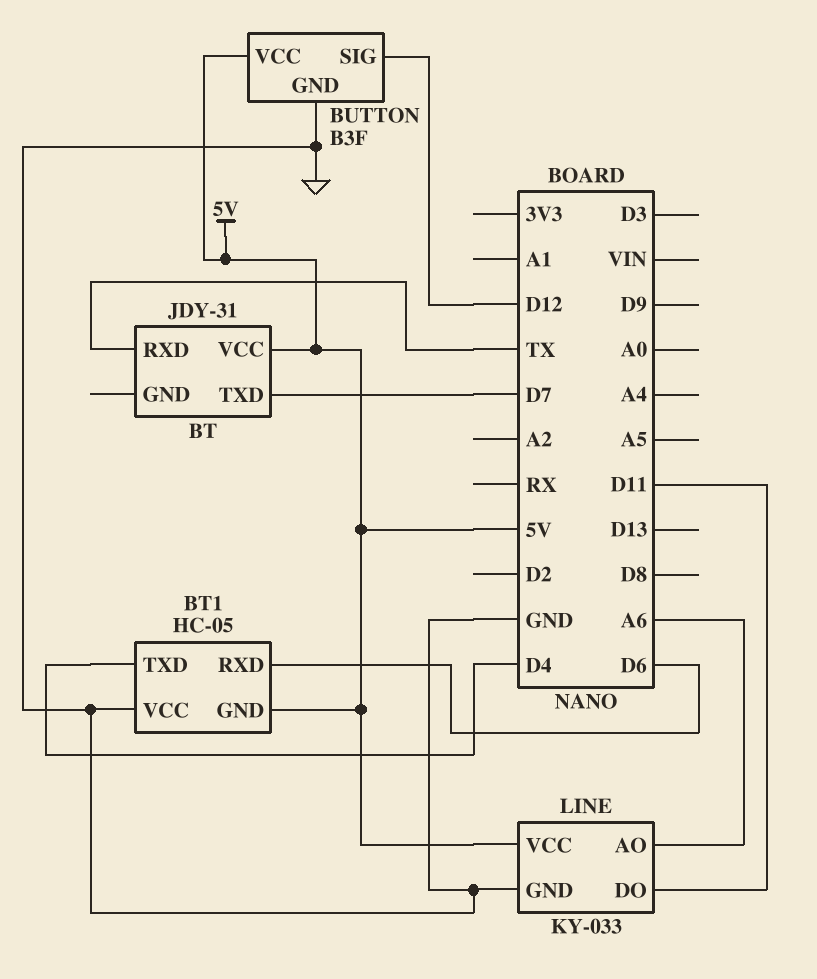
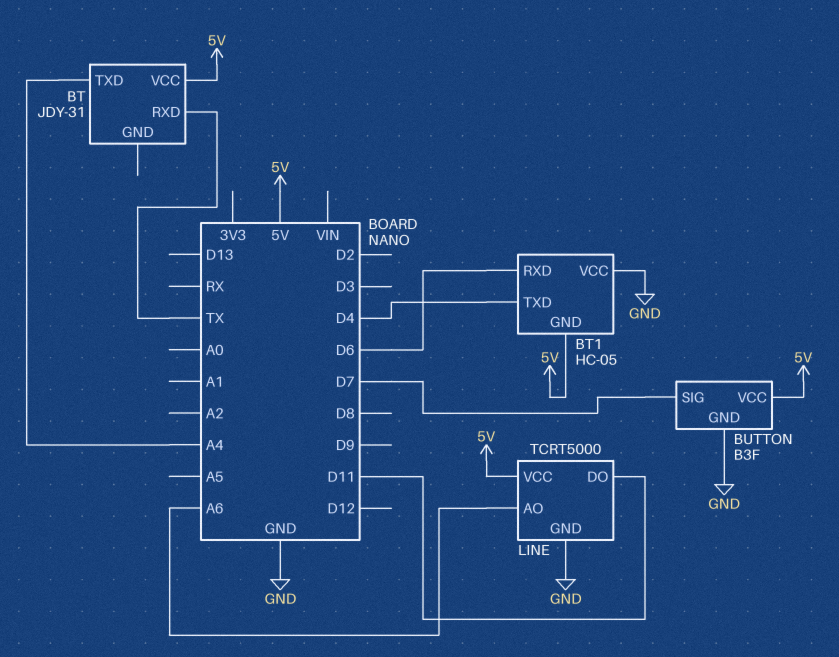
BT pin TXD: D7 -> A4
BUTTON pin SIG: D12 -> D7
LINE: KY-033 -> TCRT5000

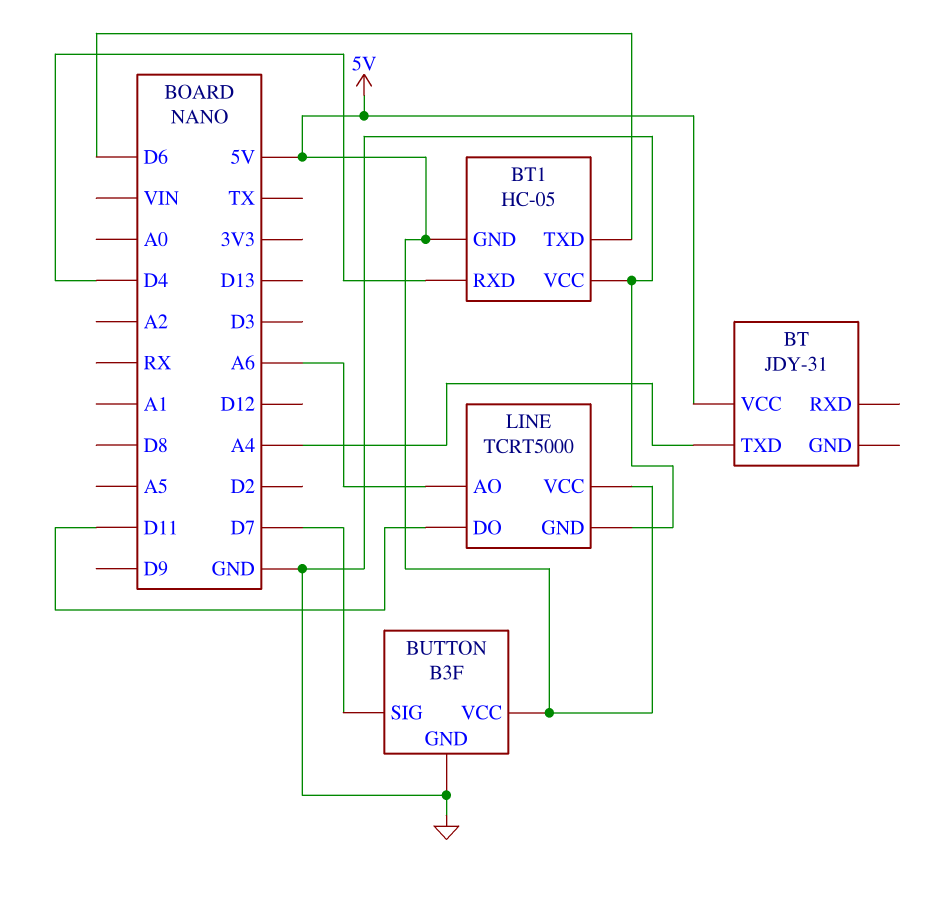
BT pin RXD: TX -> none
BT1 pin RXD: D6 -> D4
BT1 pin TXD: D4 -> D6

